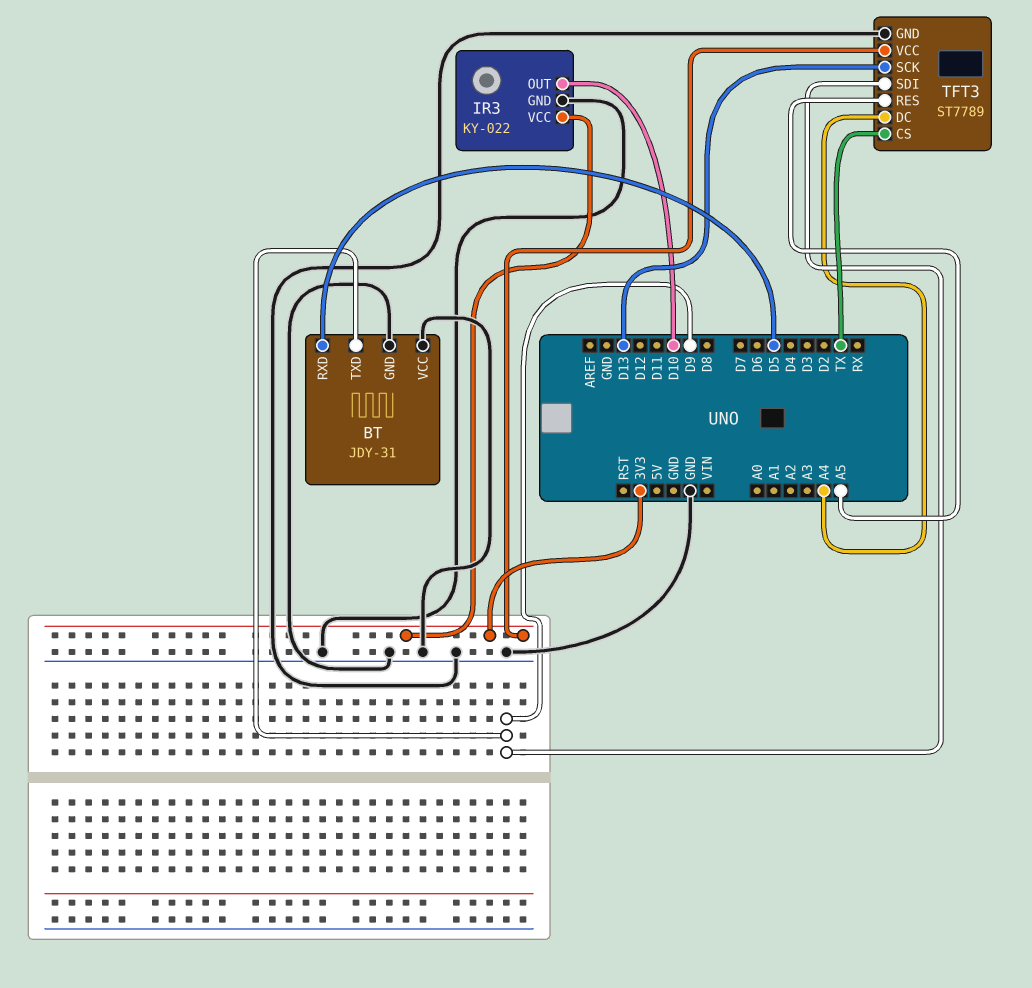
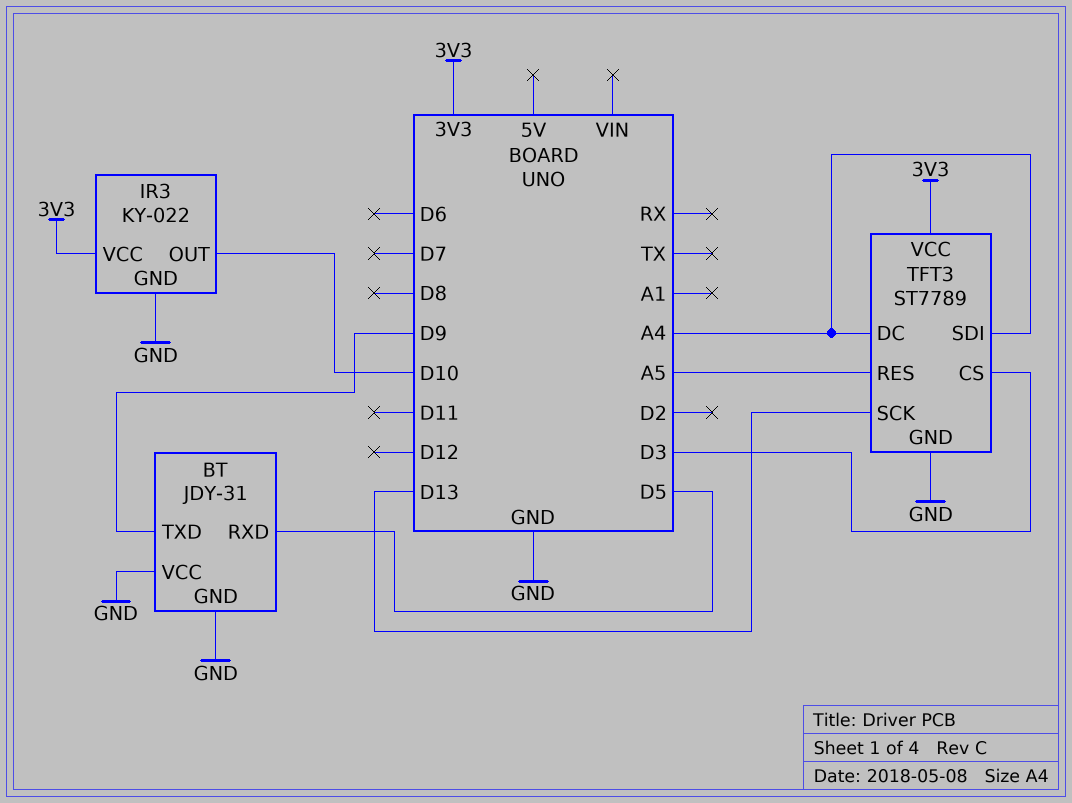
TFT3 pin CS: TX -> D3
TFT3 pin SDI: D9 -> A4

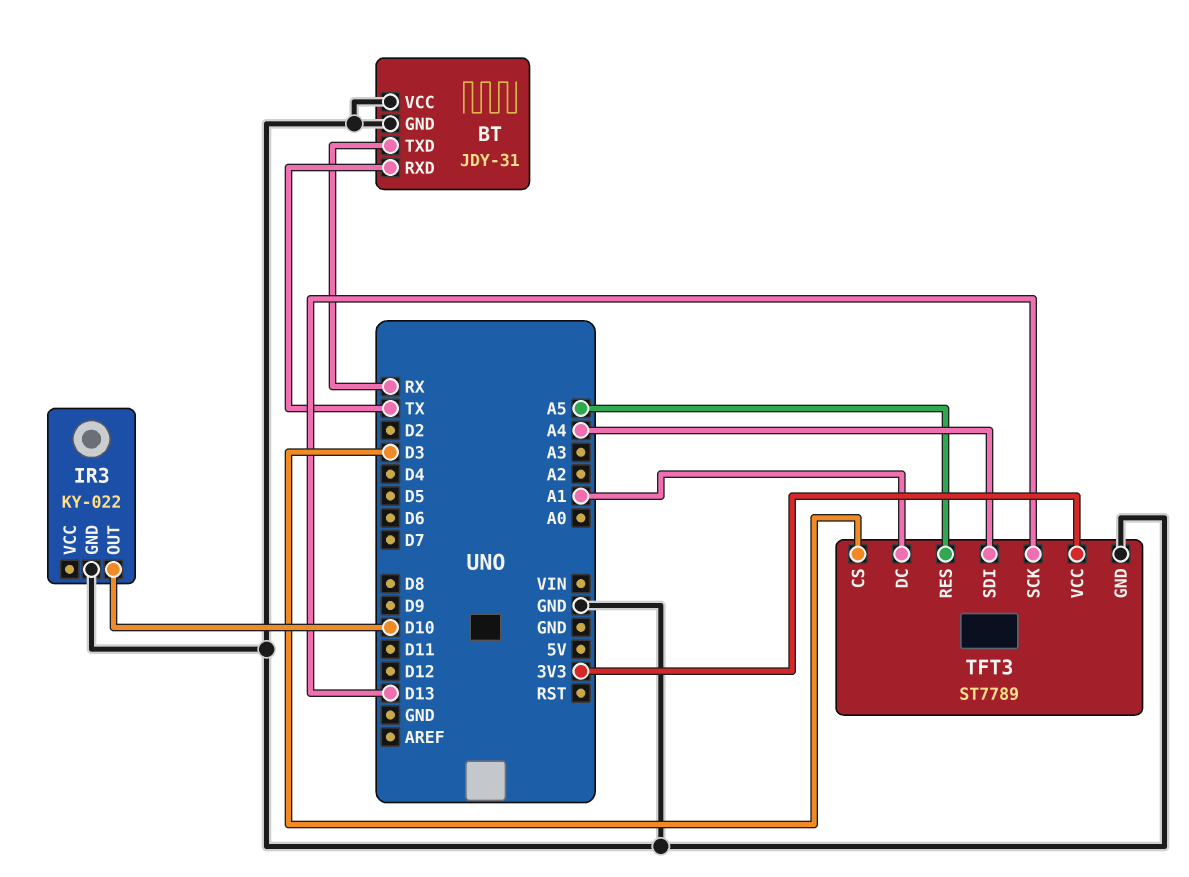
BT pin RXD: D5 -> TX
BT pin TXD: D9 -> RX
IR3 pin VCC: 3V3 -> none
TFT3 pin DC: A4 -> A1

